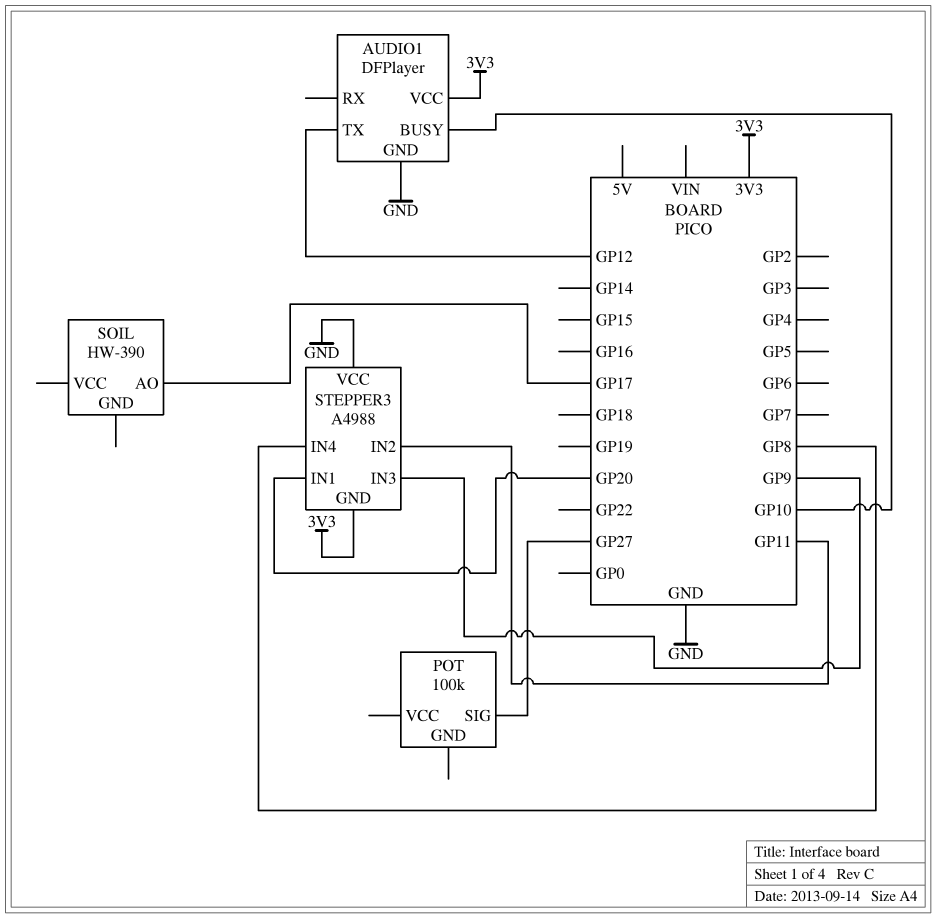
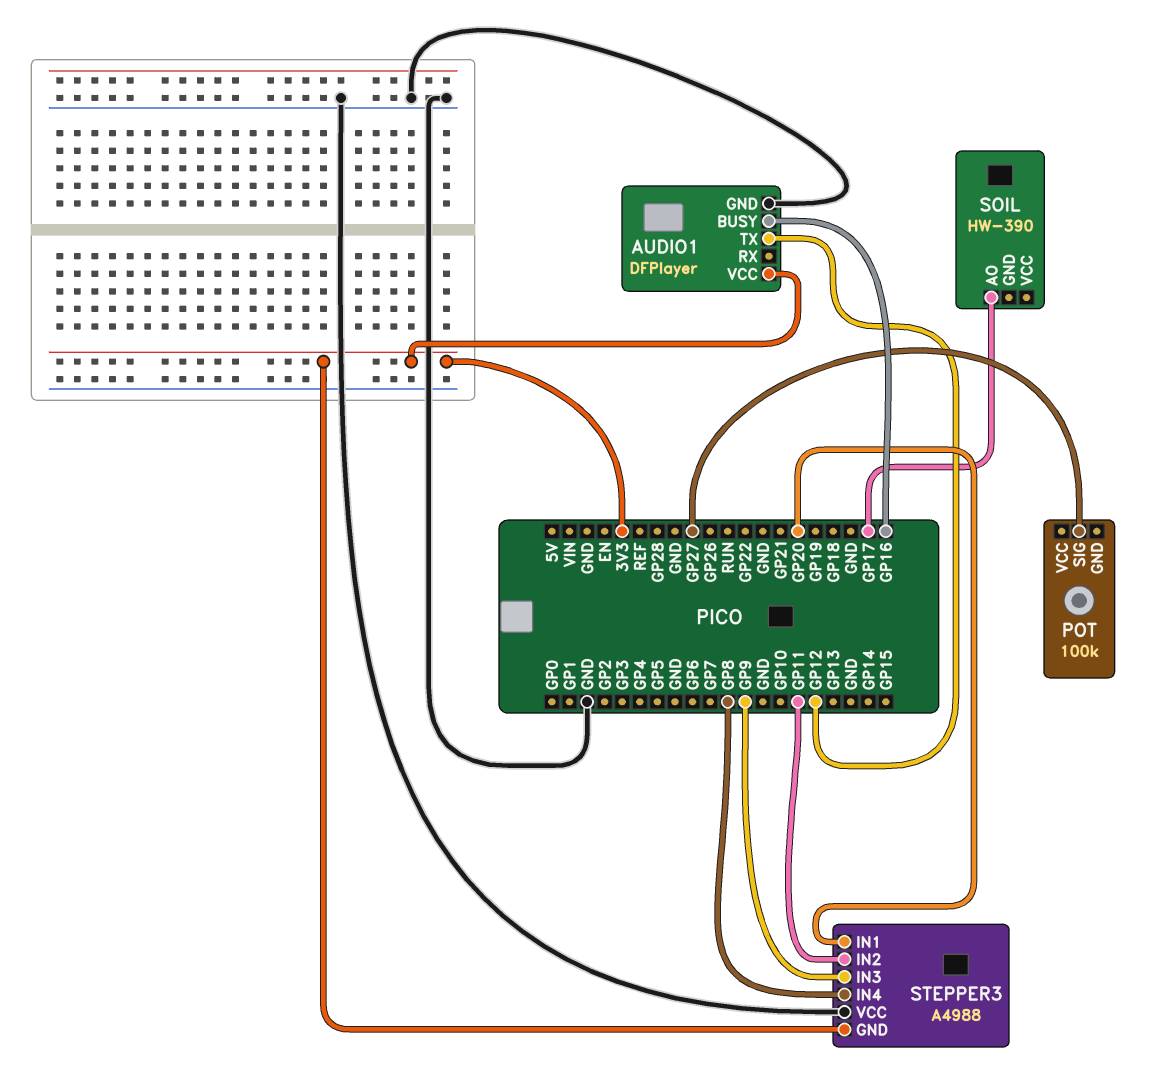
AUDIO1 pin BUSY: GP10 -> GP16

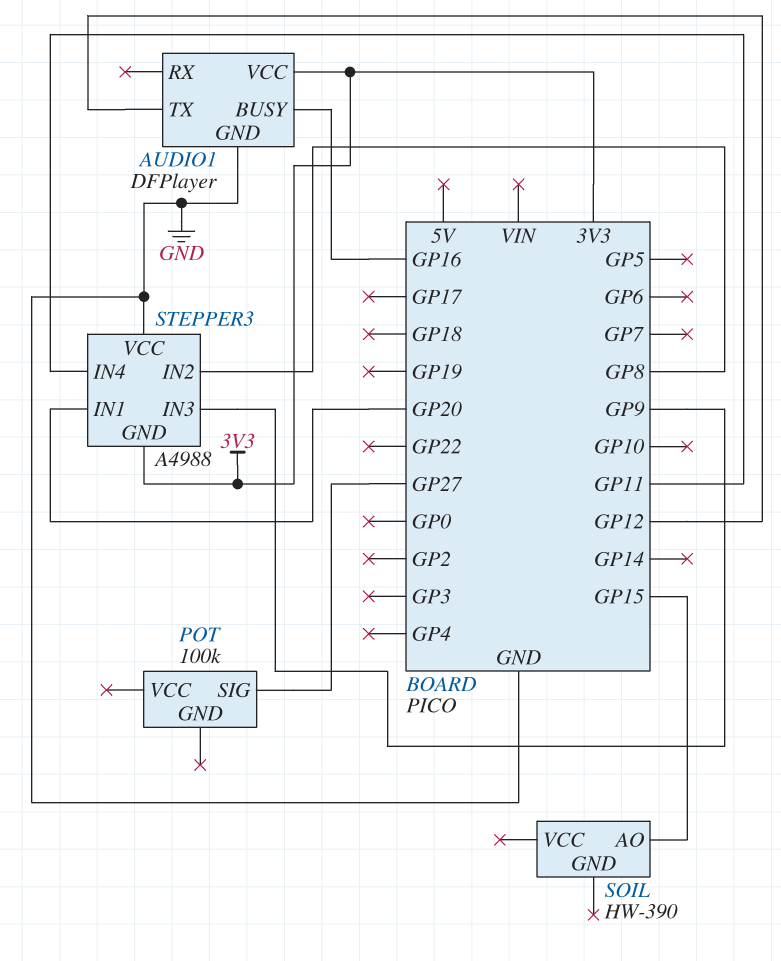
SOIL pin AO: GP17 -> GP15
STEPPER3 pin IN2: GP11 -> GP8
STEPPER3 pin IN4: GP8 -> GP11

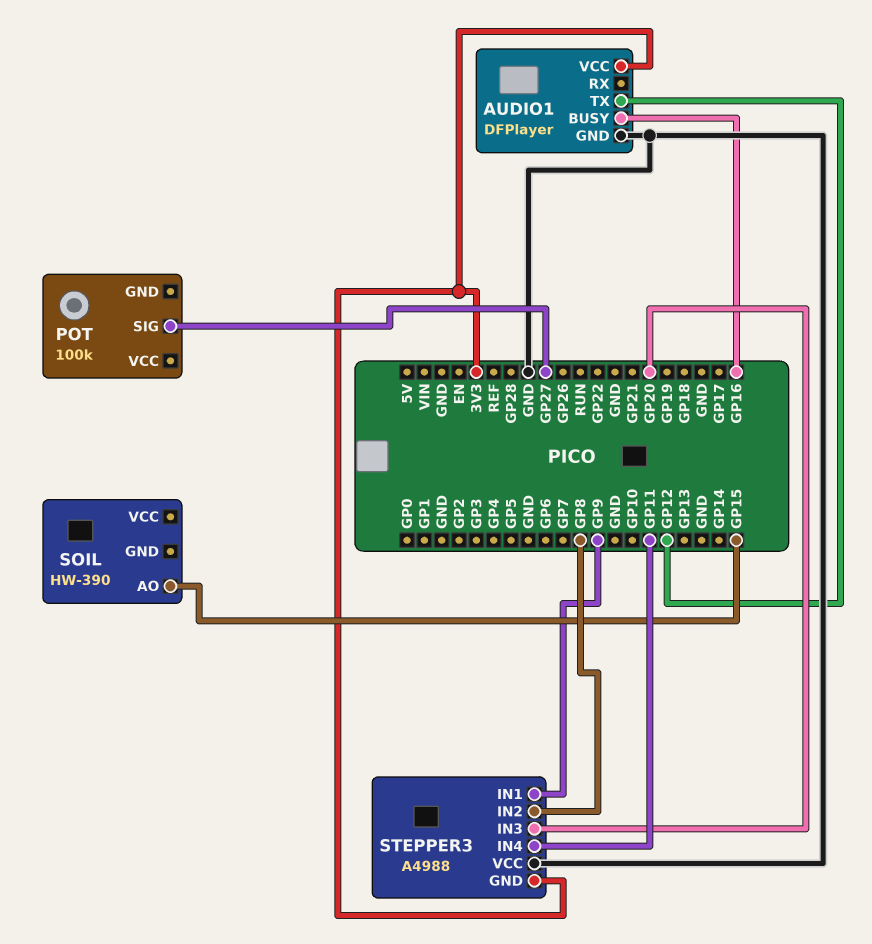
STEPPER3 pin IN1: GP20 -> GP9
STEPPER3 pin IN3: GP9 -> GP20

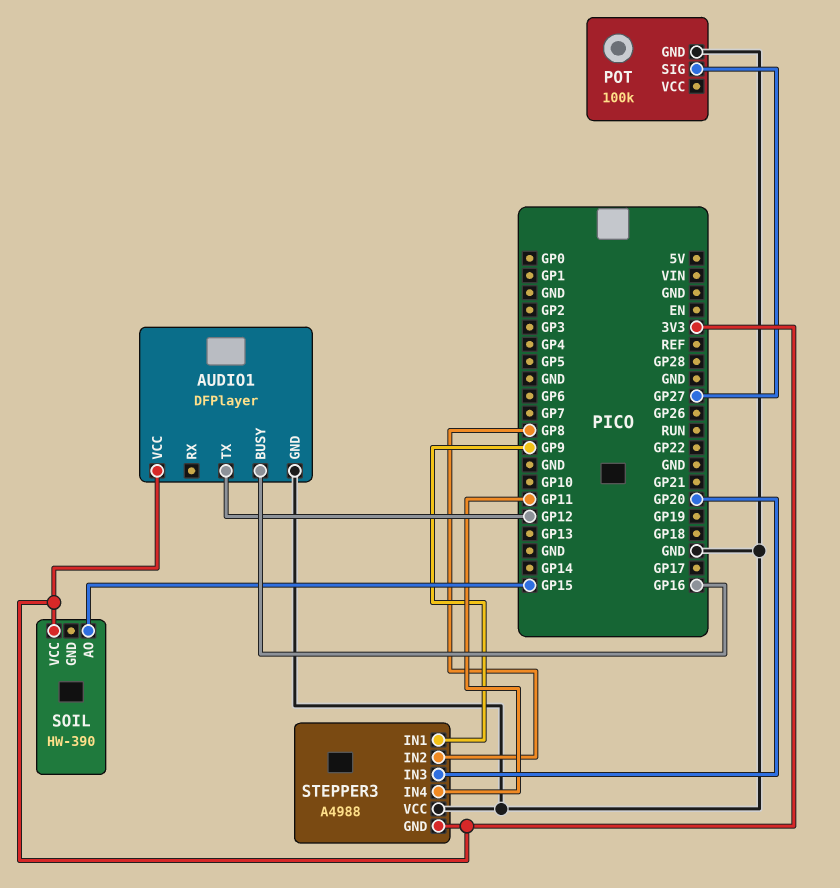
POT pin GND: none -> GND
SOIL pin VCC: none -> 3V3

